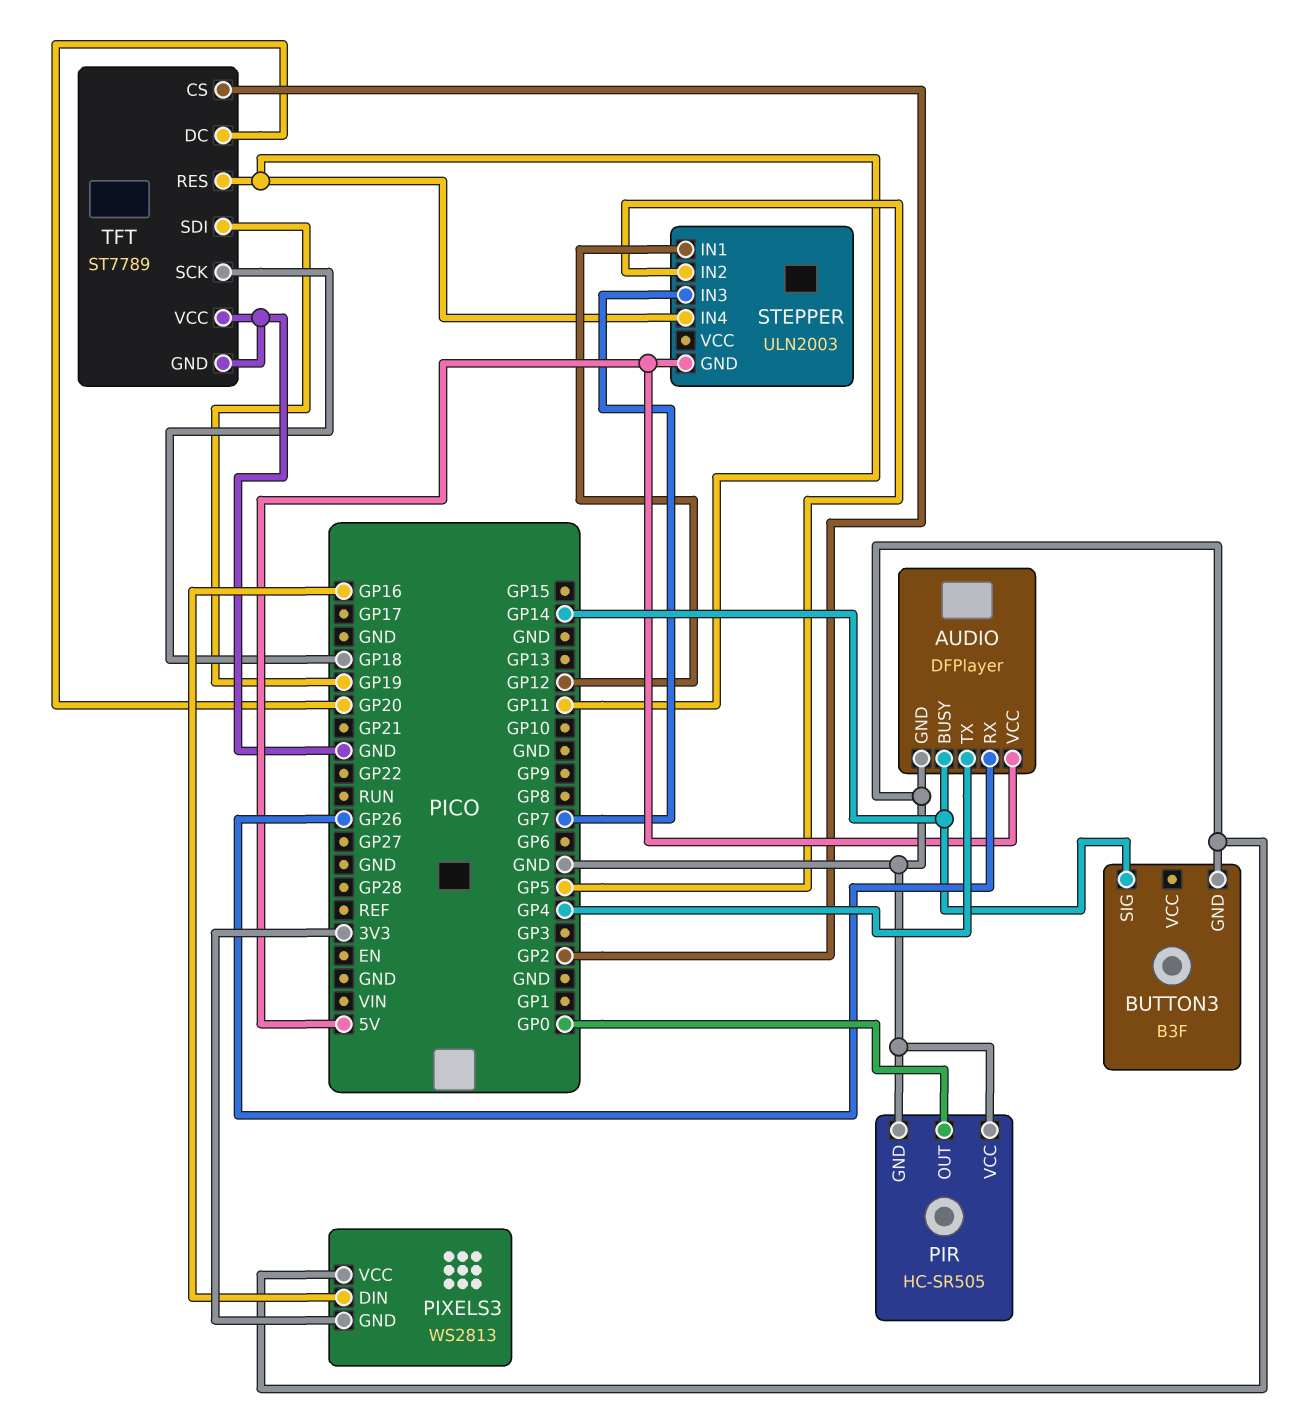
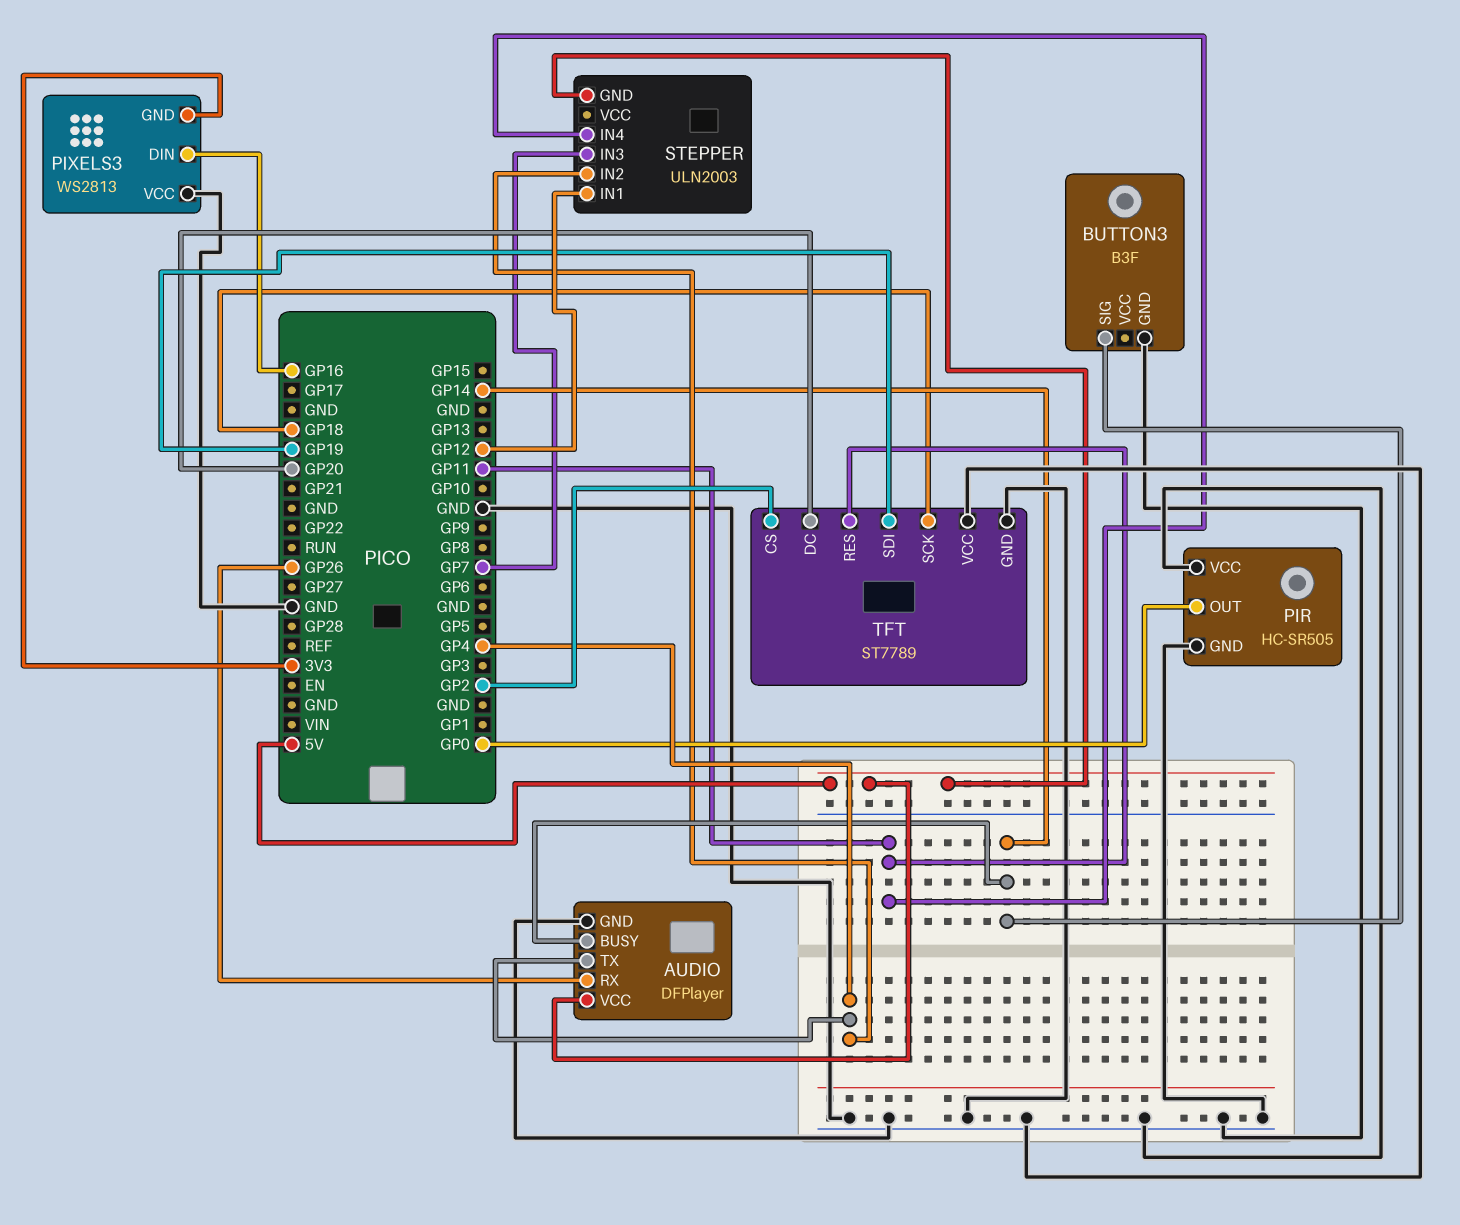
STEPPER pin IN2: GP5 -> GP4

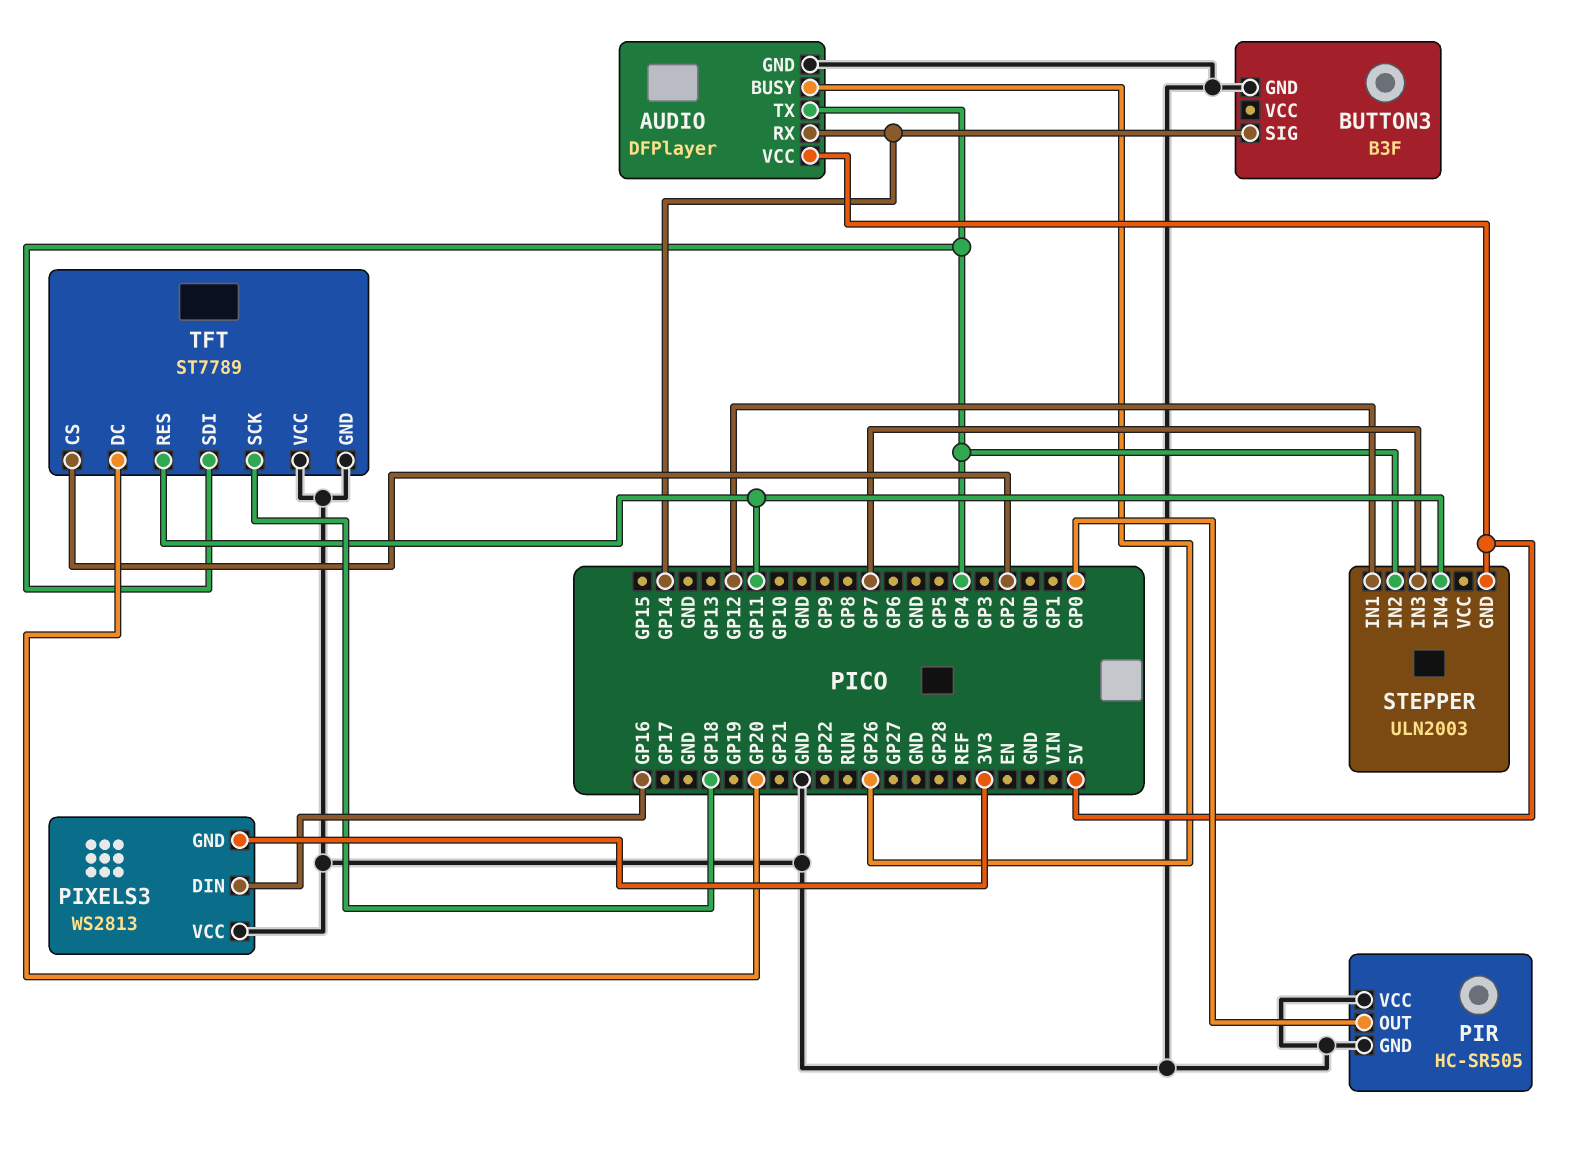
AUDIO pin BUSY: GP14 -> GP26
AUDIO pin RX: GP26 -> GP14
TFT pin SDI: GP19 -> GP4

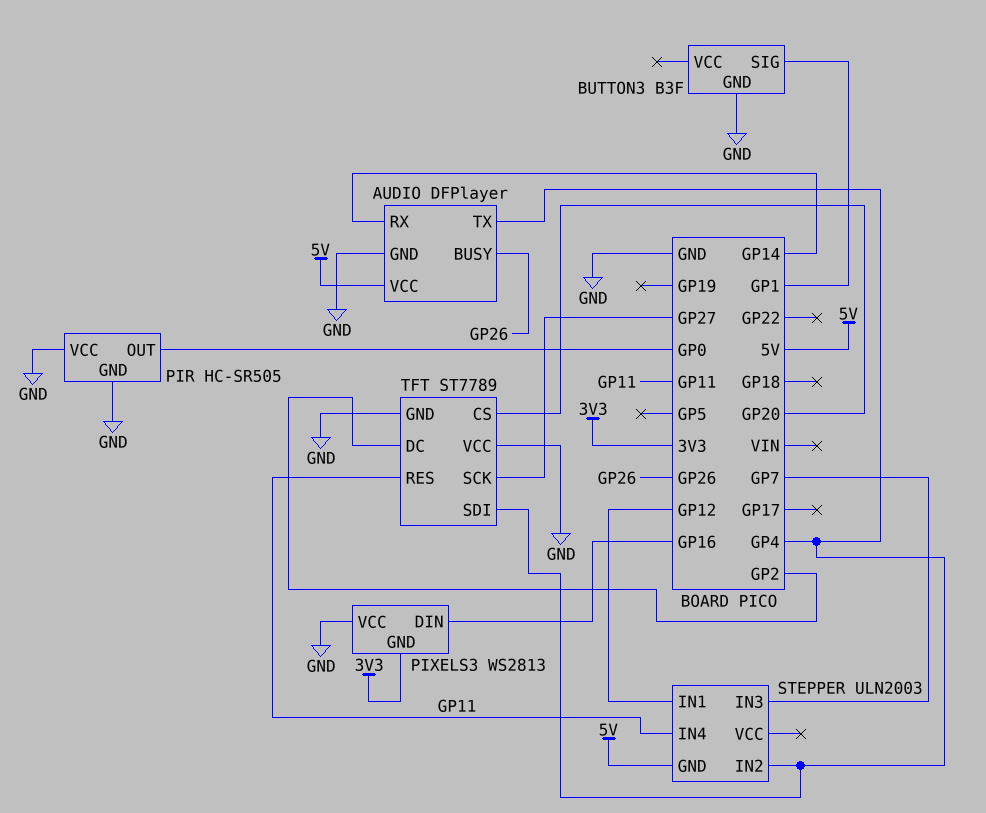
BUTTON3 pin SIG: GP14 -> GP1
TFT pin CS: GP2 -> GP20
TFT pin DC: GP20 -> GP2
TFT pin SCK: GP18 -> GP27

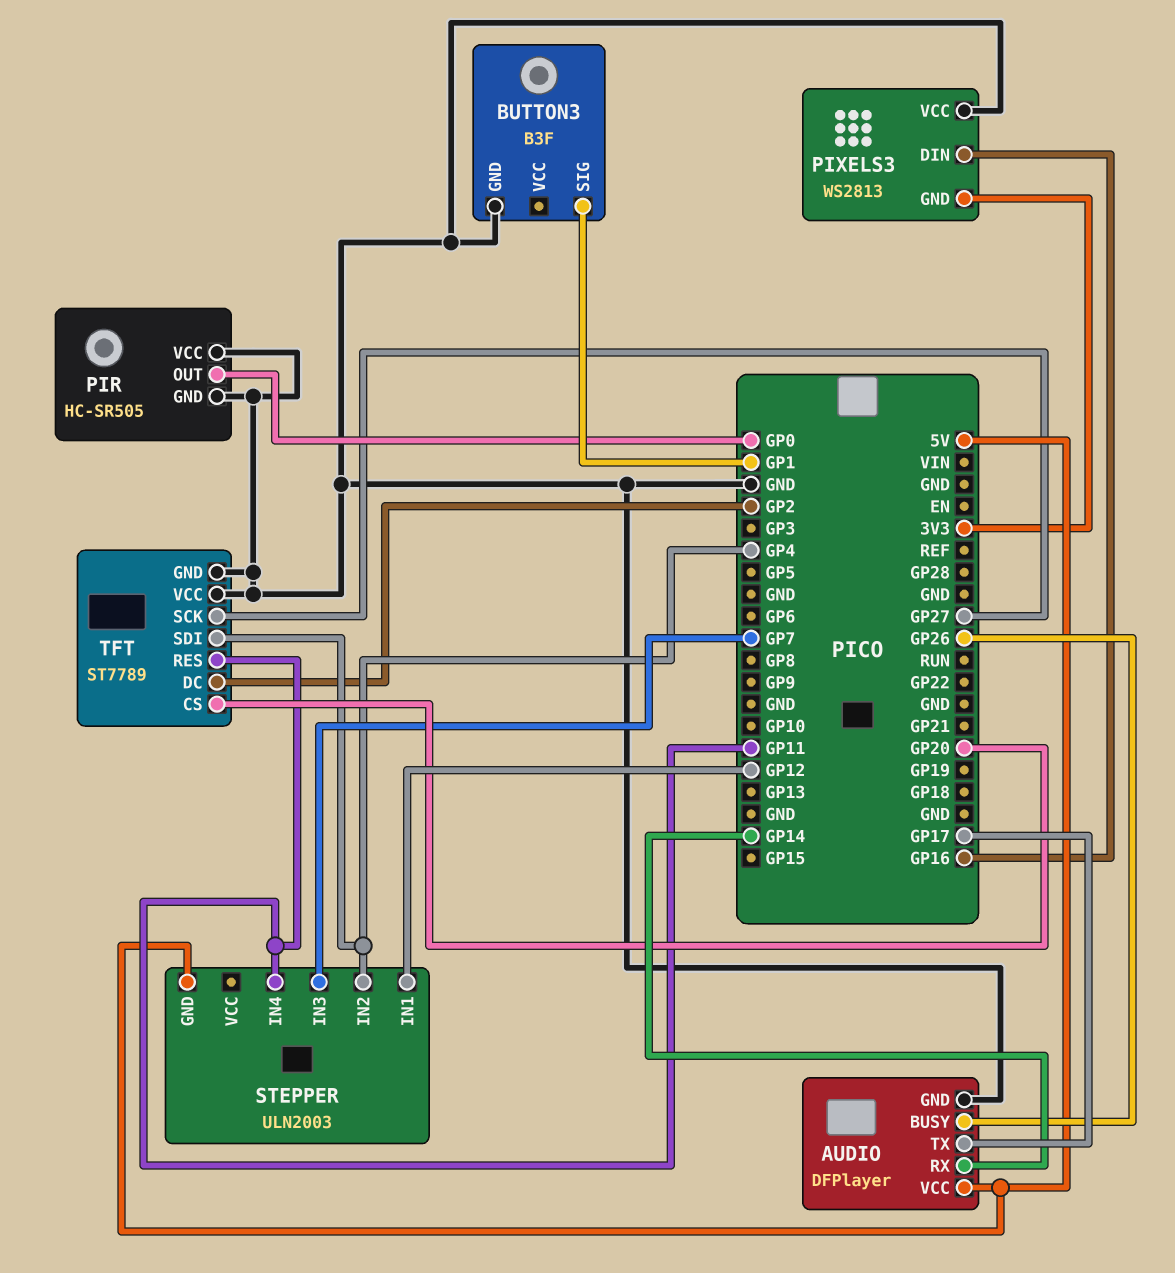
AUDIO pin TX: GP4 -> GP17

